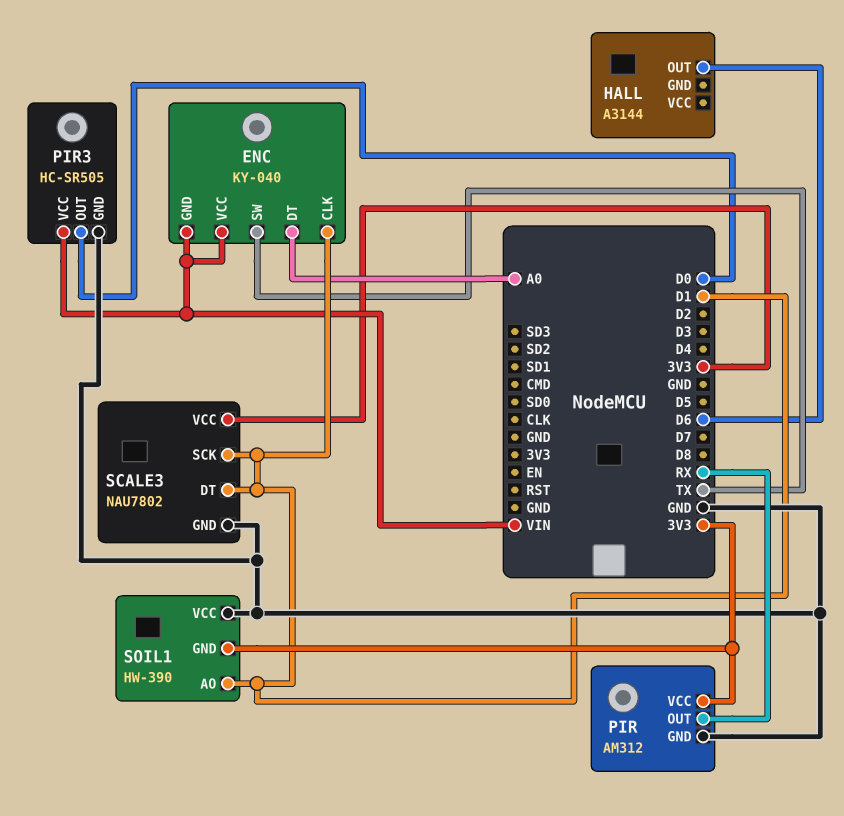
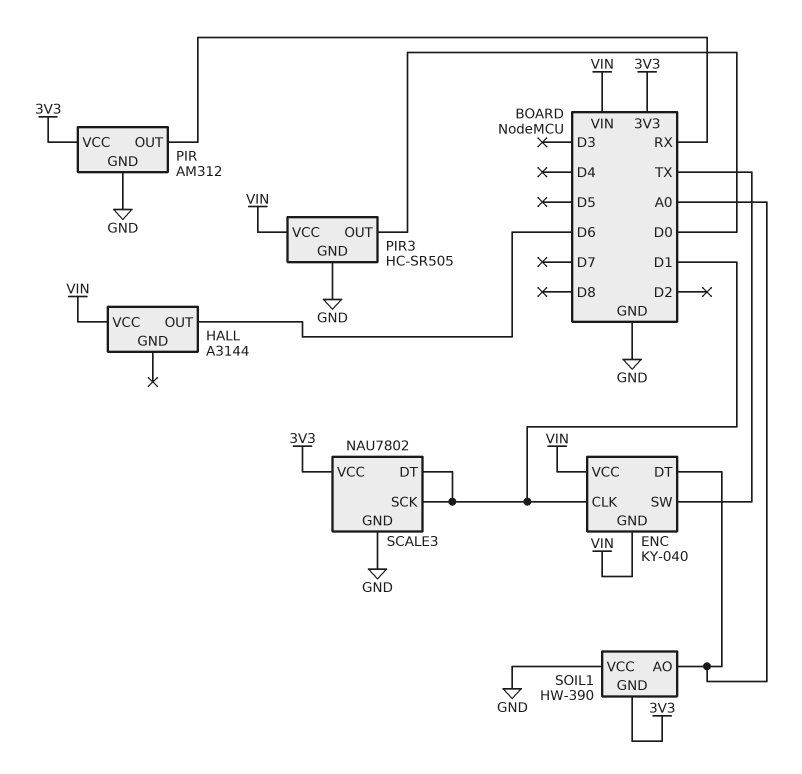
HALL pin VCC: none -> VIN
SOIL1 pin AO: D1 -> A0

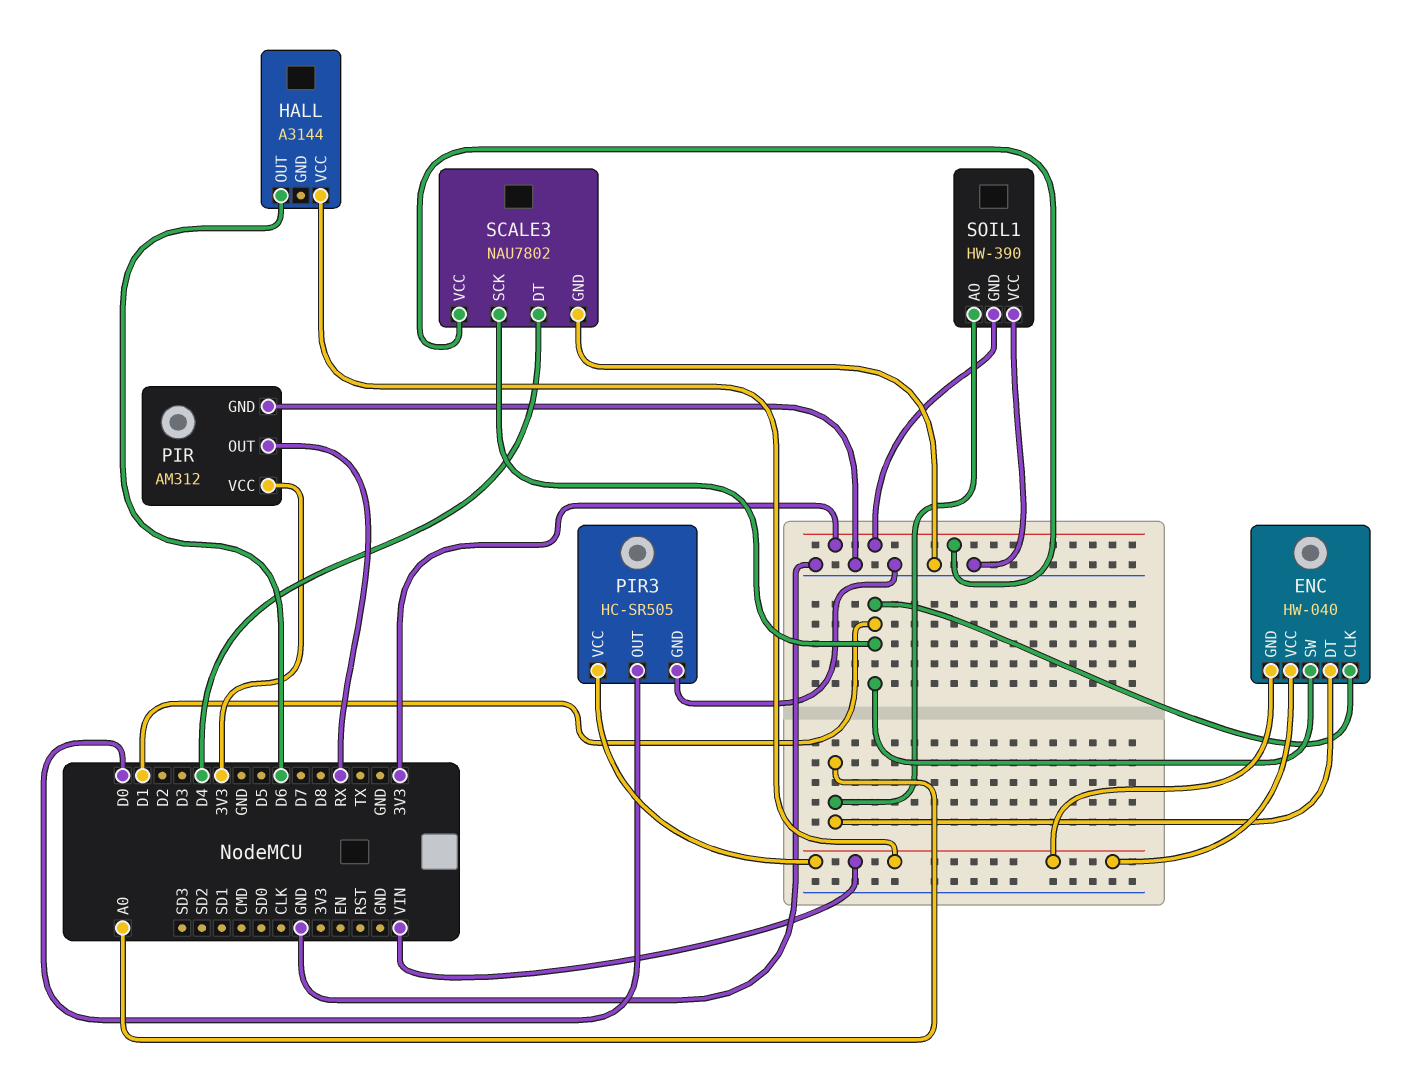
ENC: KY-040 -> HW-040
ENC pin SW: TX -> D1
SCALE3 pin DT: D1 -> D4

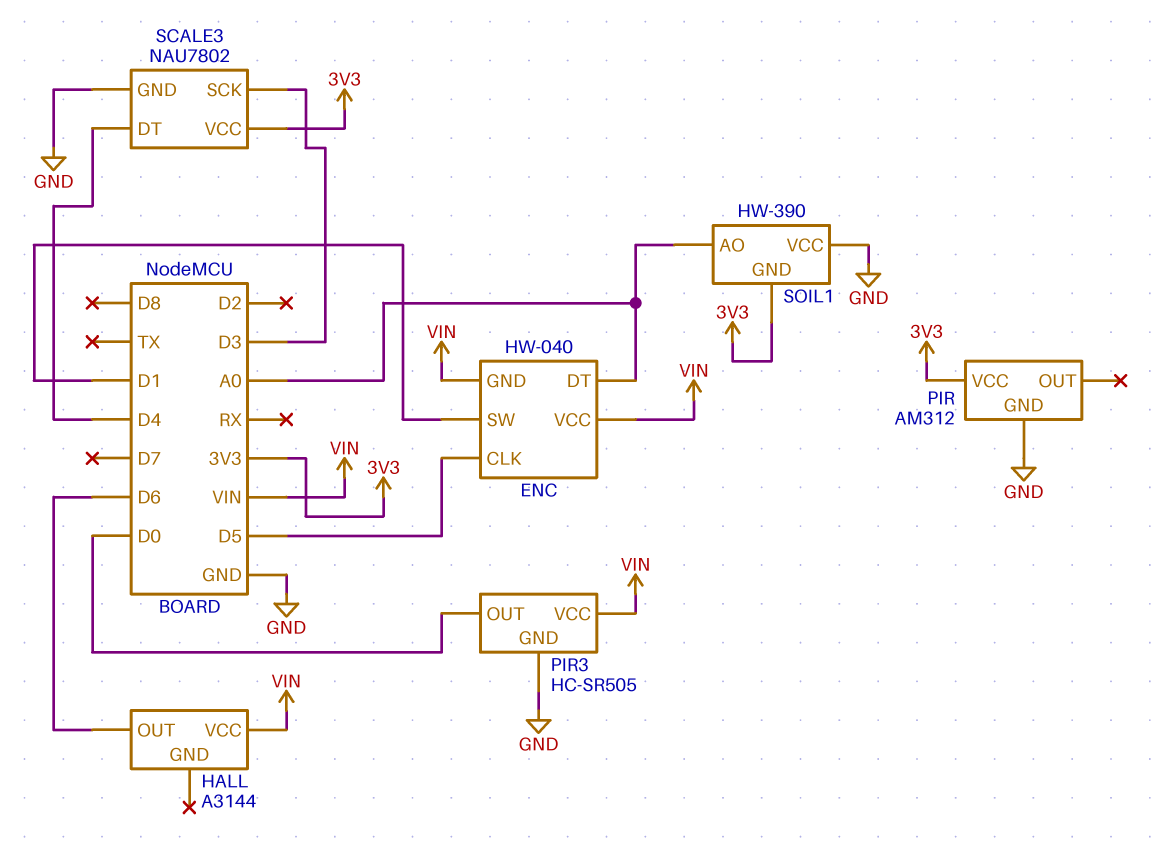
ENC pin CLK: D1 -> D5
PIR pin OUT: RX -> none
SCALE3 pin SCK: D1 -> D3

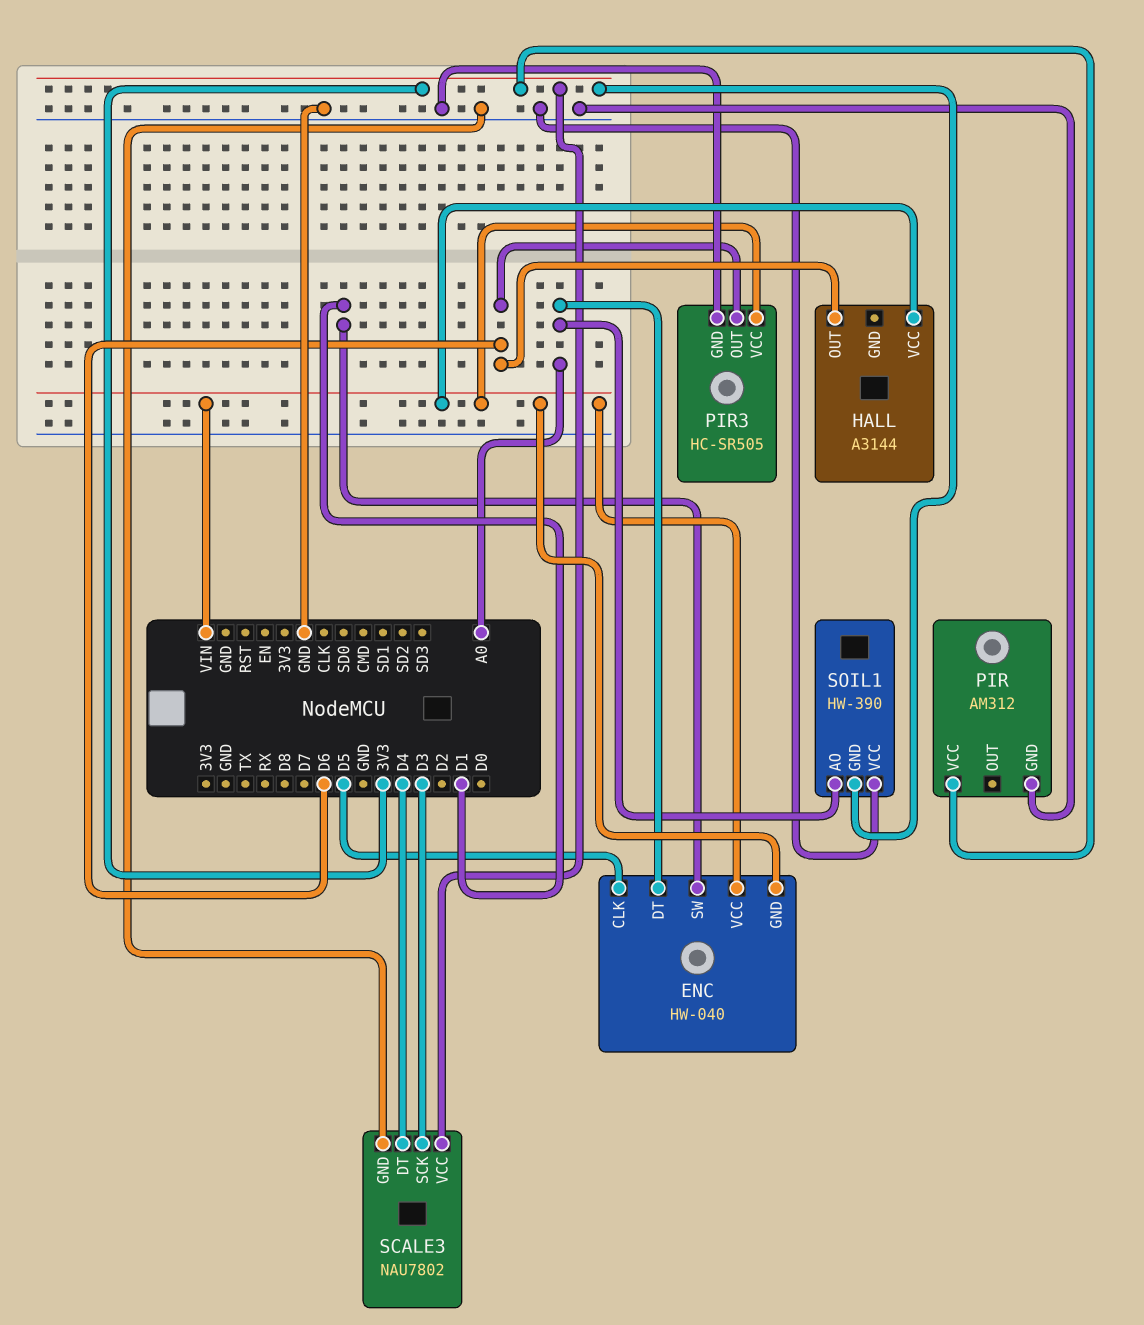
PIR3 pin OUT: D0 -> D6

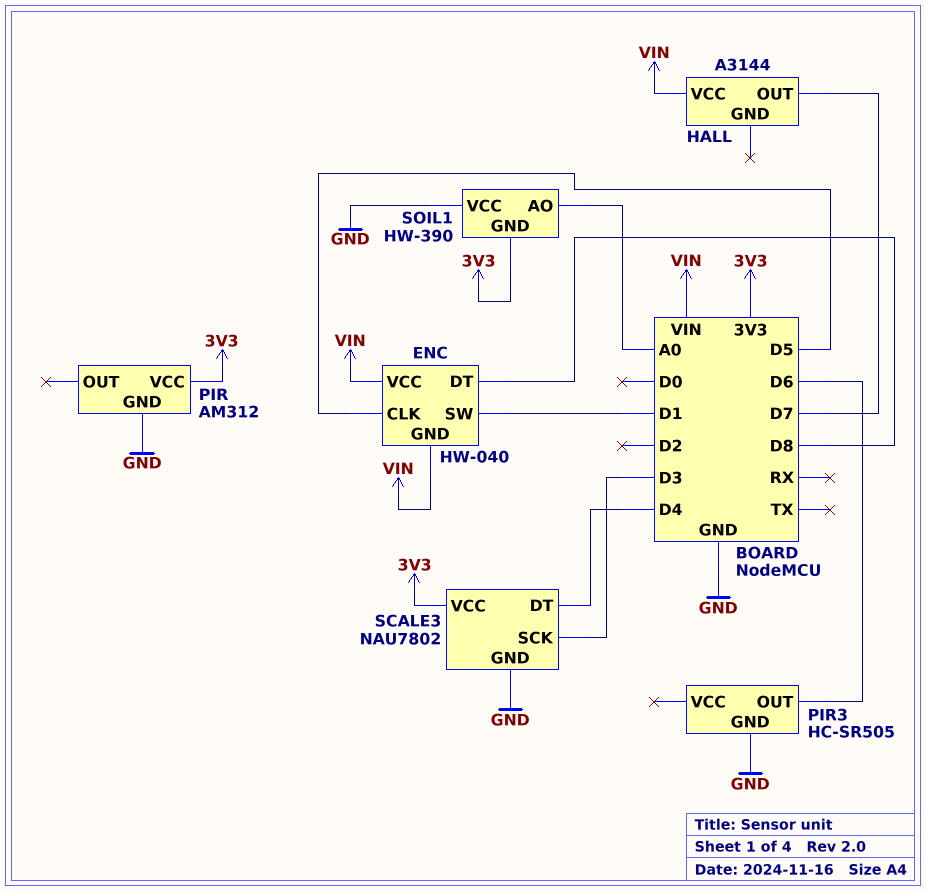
ENC pin DT: A0 -> D8
HALL pin OUT: D6 -> D7
PIR3 pin VCC: VIN -> none

